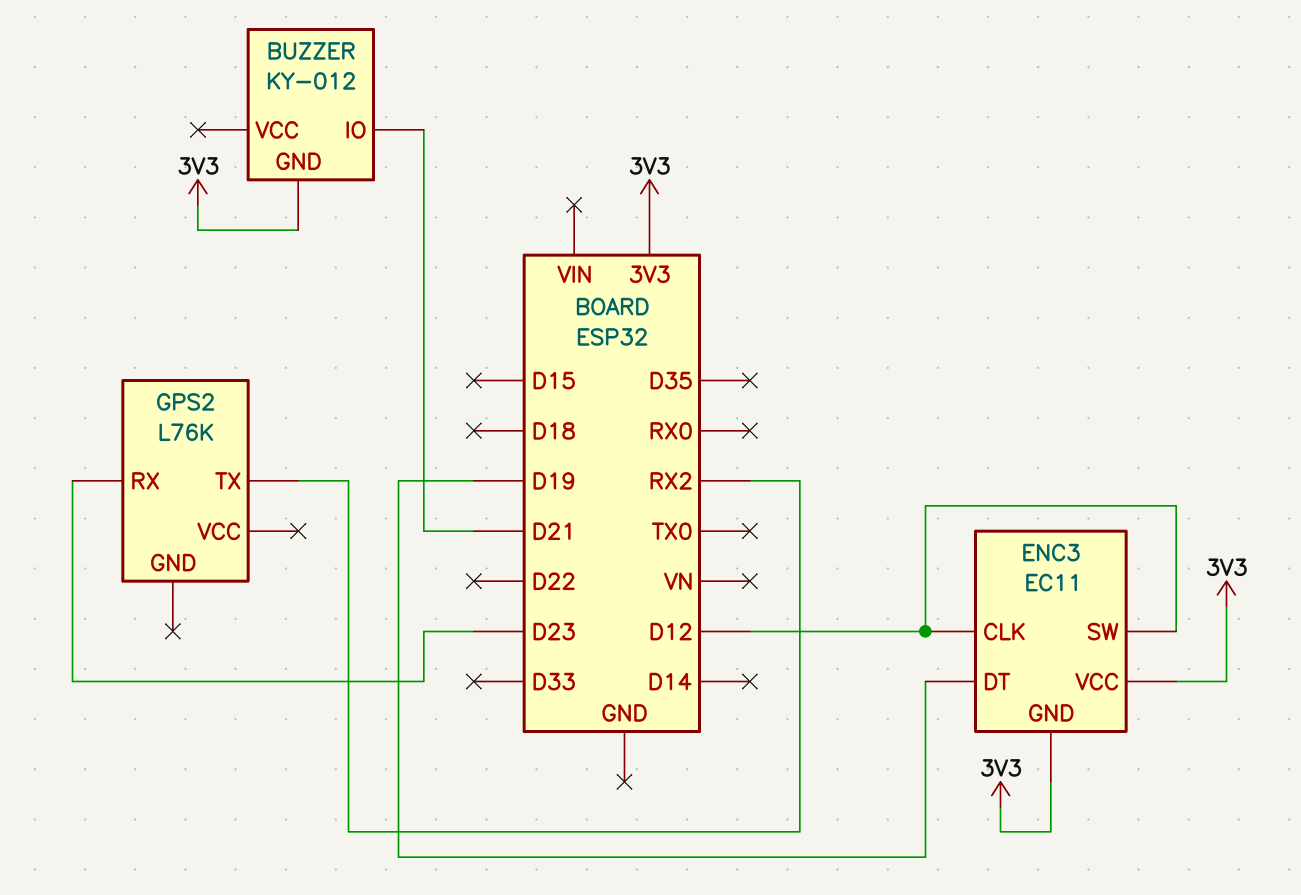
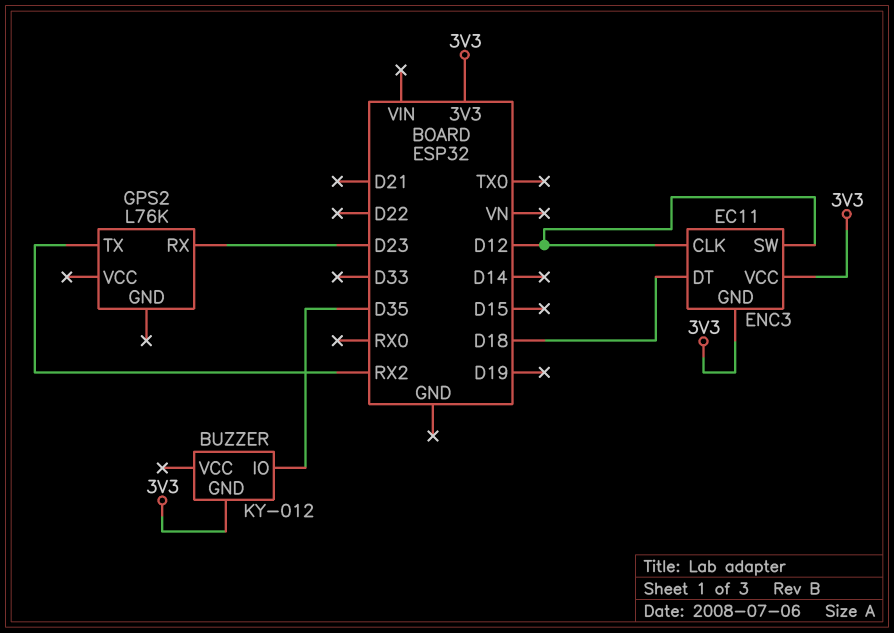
BUZZER pin IO: D21 -> D35
ENC3 pin DT: D19 -> D18

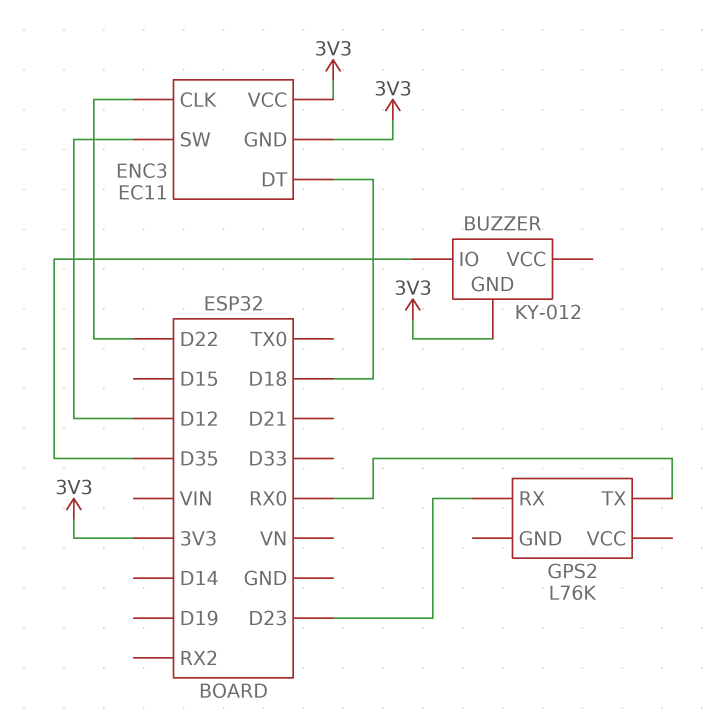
ENC3 pin CLK: D12 -> D22
GPS2 pin TX: RX2 -> RX0

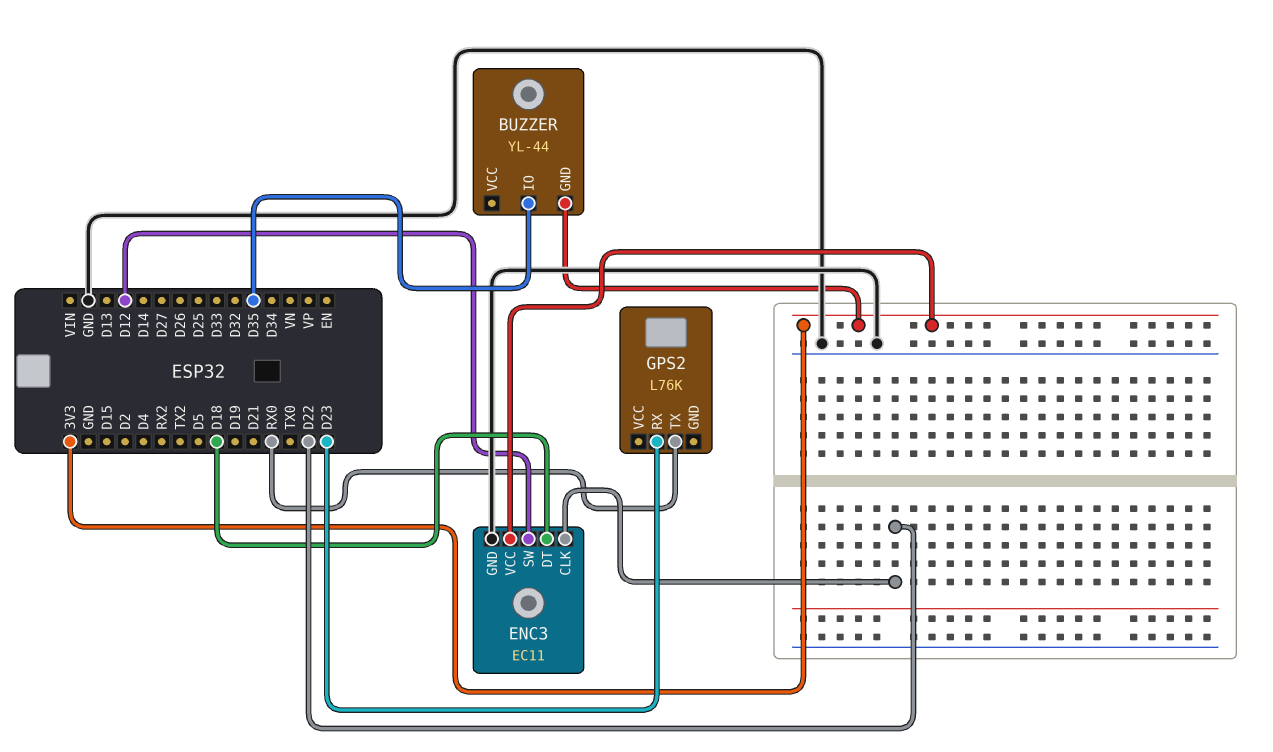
BUZZER: KY-012 -> YL-44
ENC3 pin GND: 3V3 -> GND

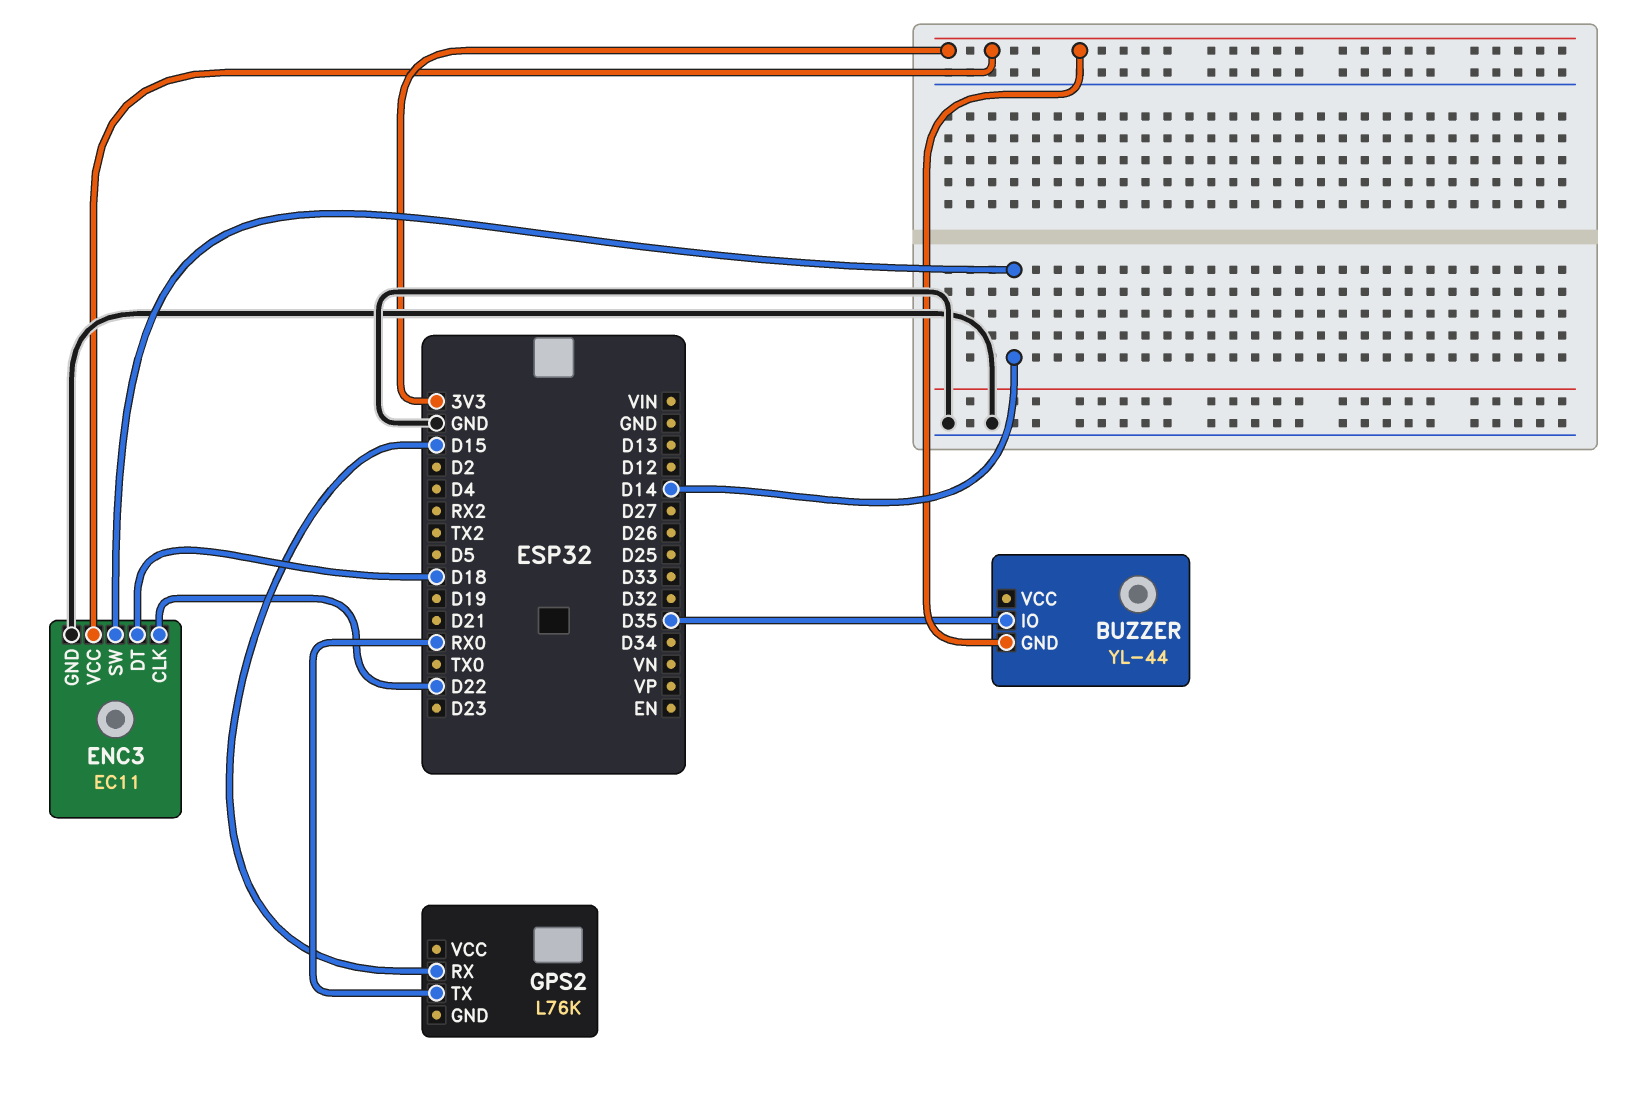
ENC3 pin SW: D12 -> D14
GPS2 pin RX: D23 -> D15

